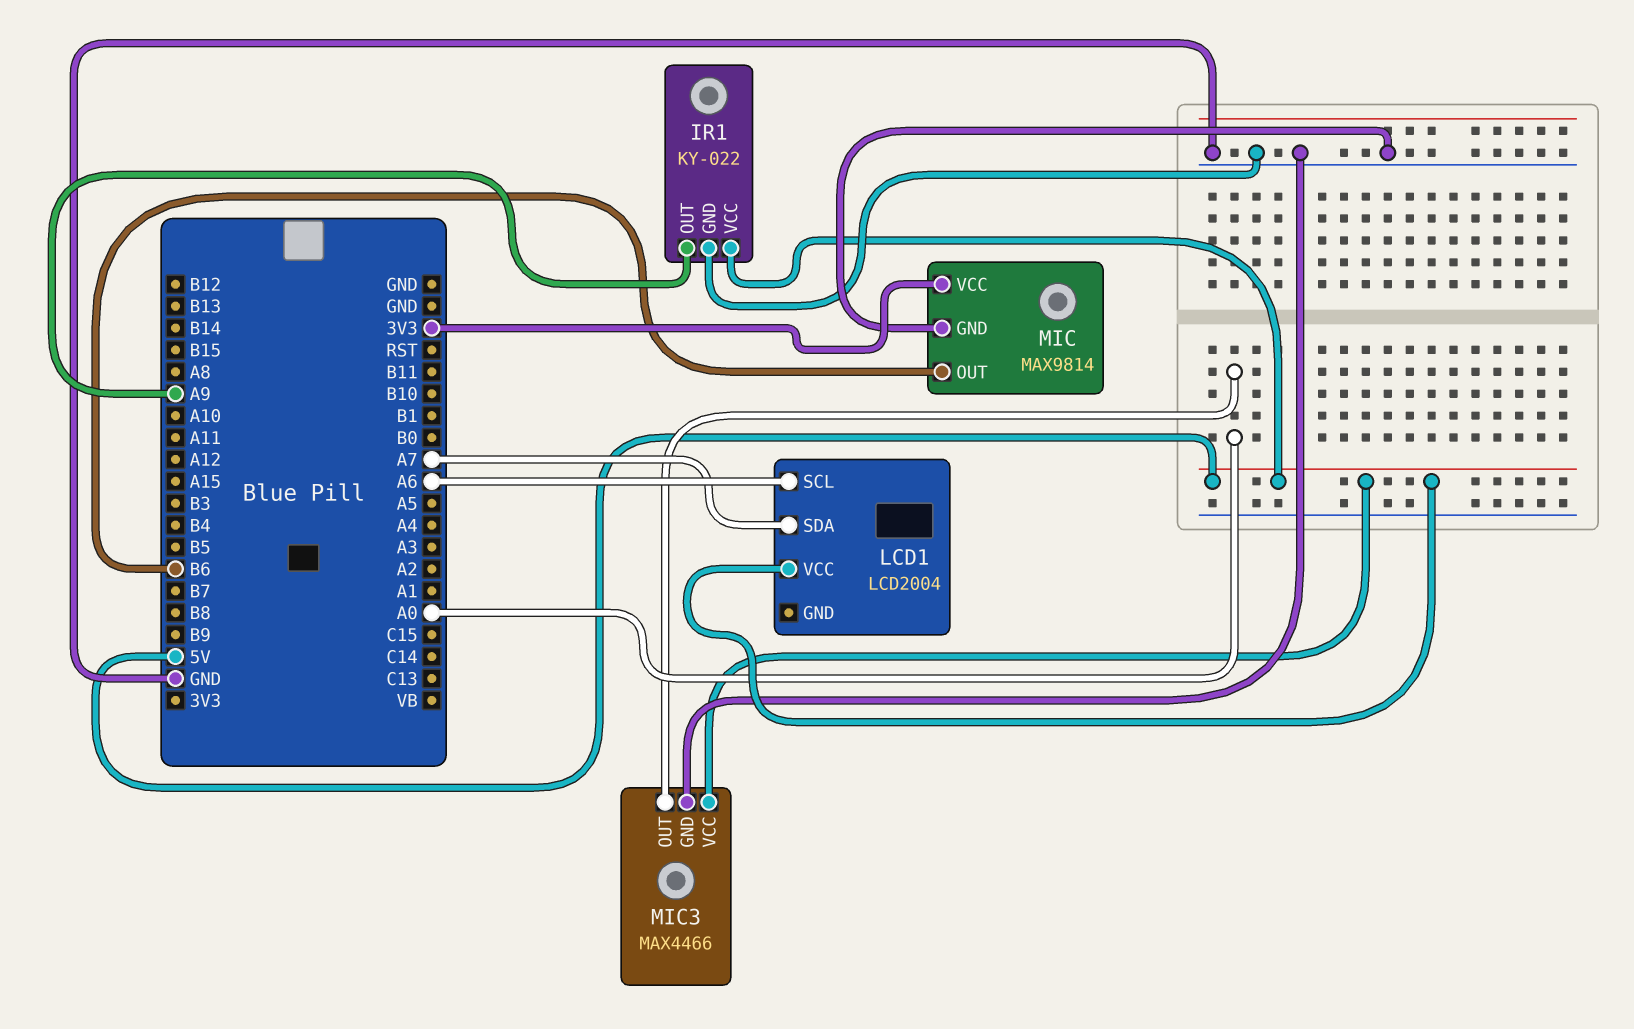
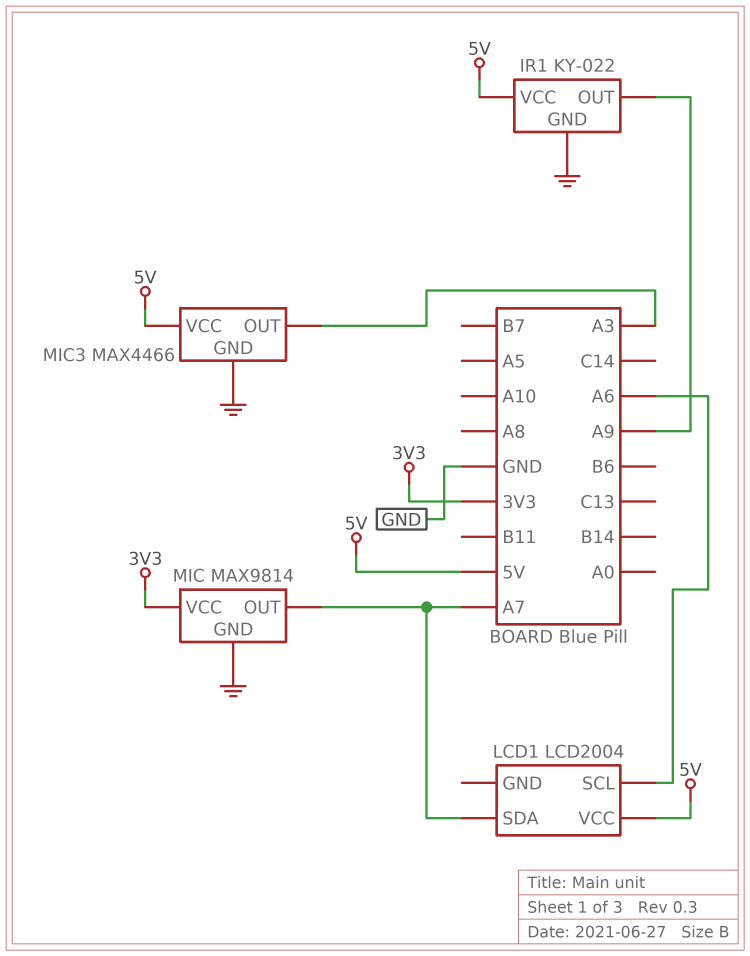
MIC pin OUT: B6 -> A7
MIC3 pin OUT: A0 -> A3

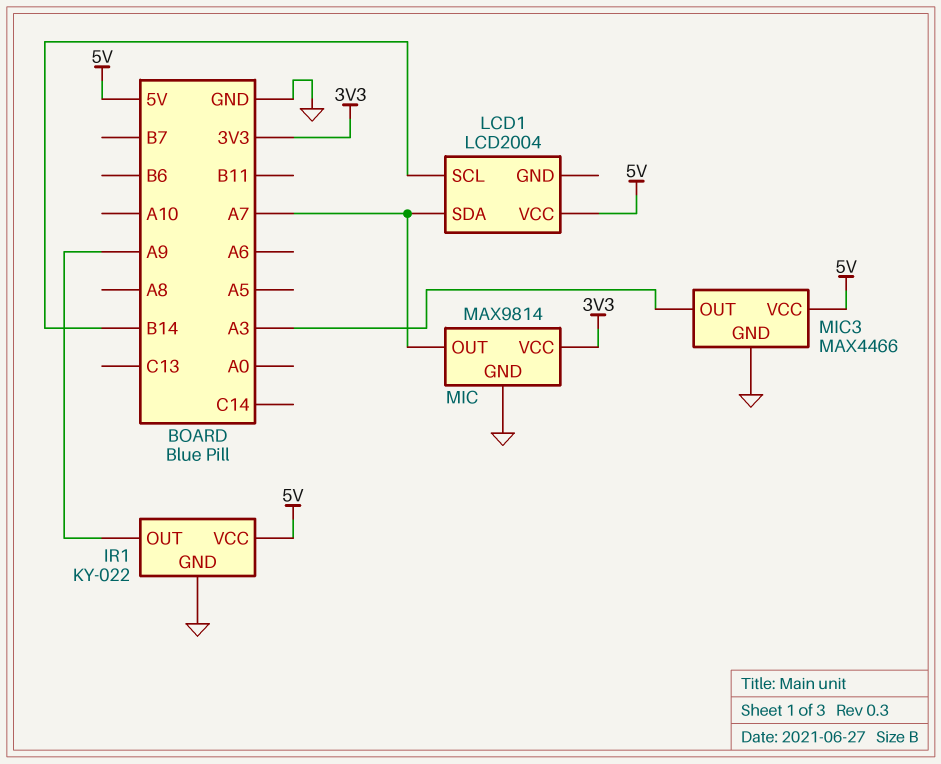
LCD1 pin SCL: A6 -> B14

